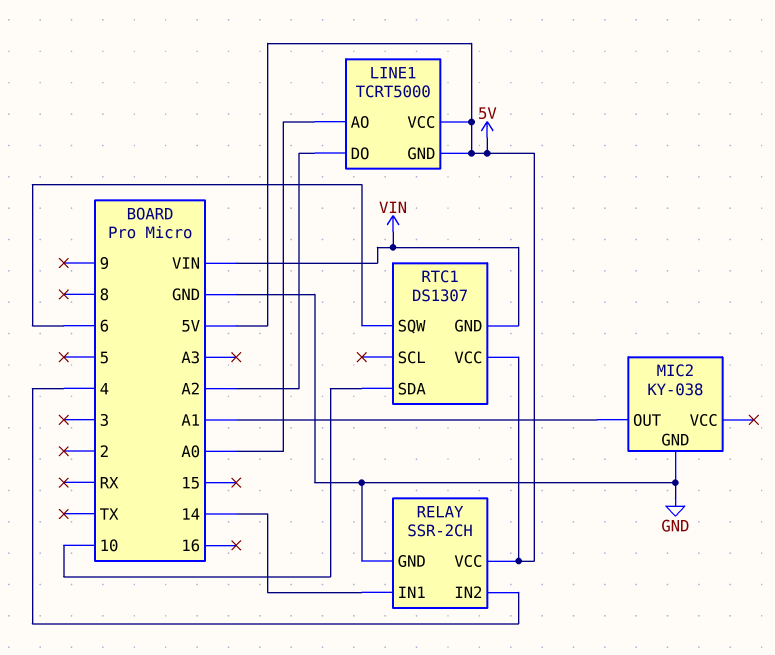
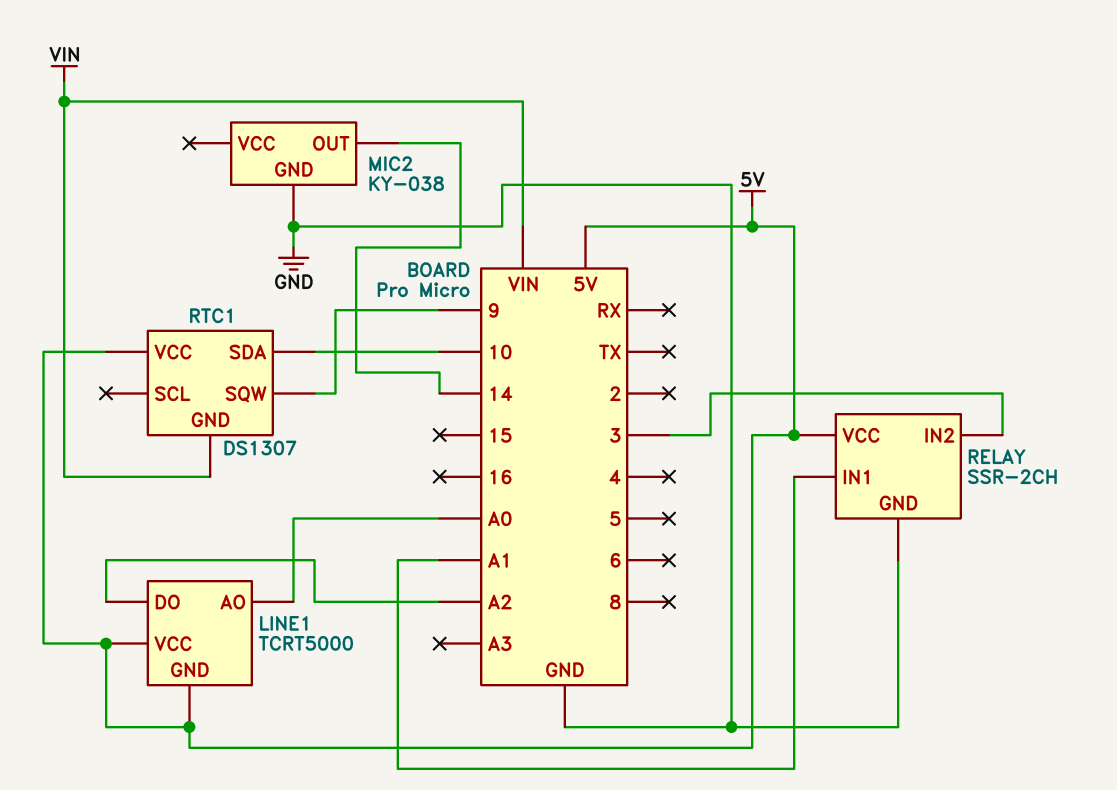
MIC2 pin OUT: A1 -> 14
RELAY pin IN1: 14 -> A1
RELAY pin IN2: 4 -> 3
RTC1 pin SQW: 6 -> 9

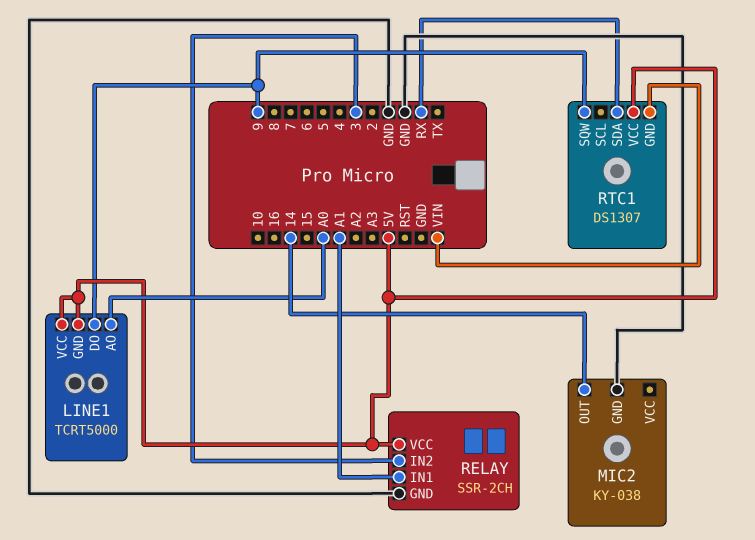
LINE1 pin DO: A2 -> 9
RTC1 pin SDA: 10 -> RX

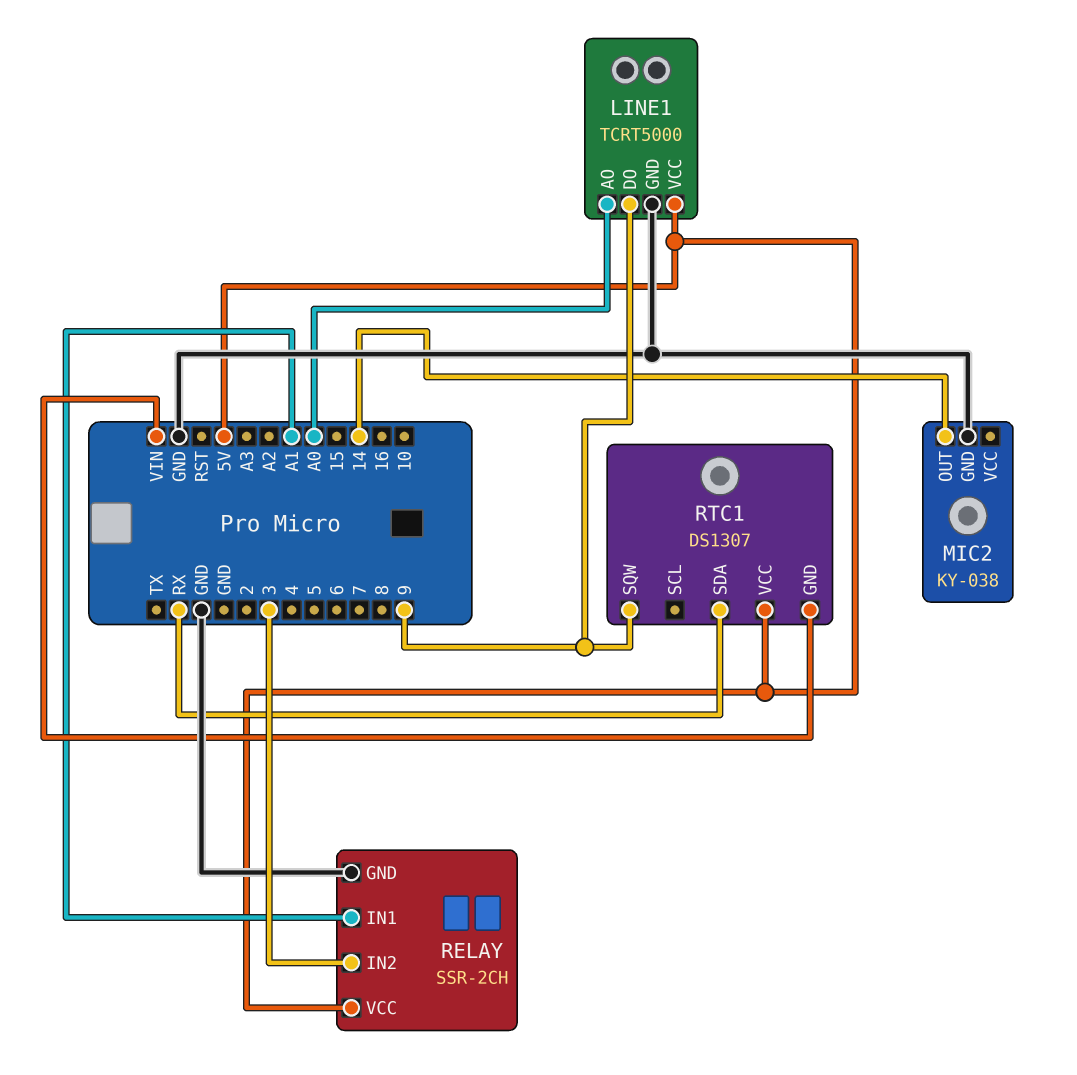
LINE1 pin GND: 5V -> GND

